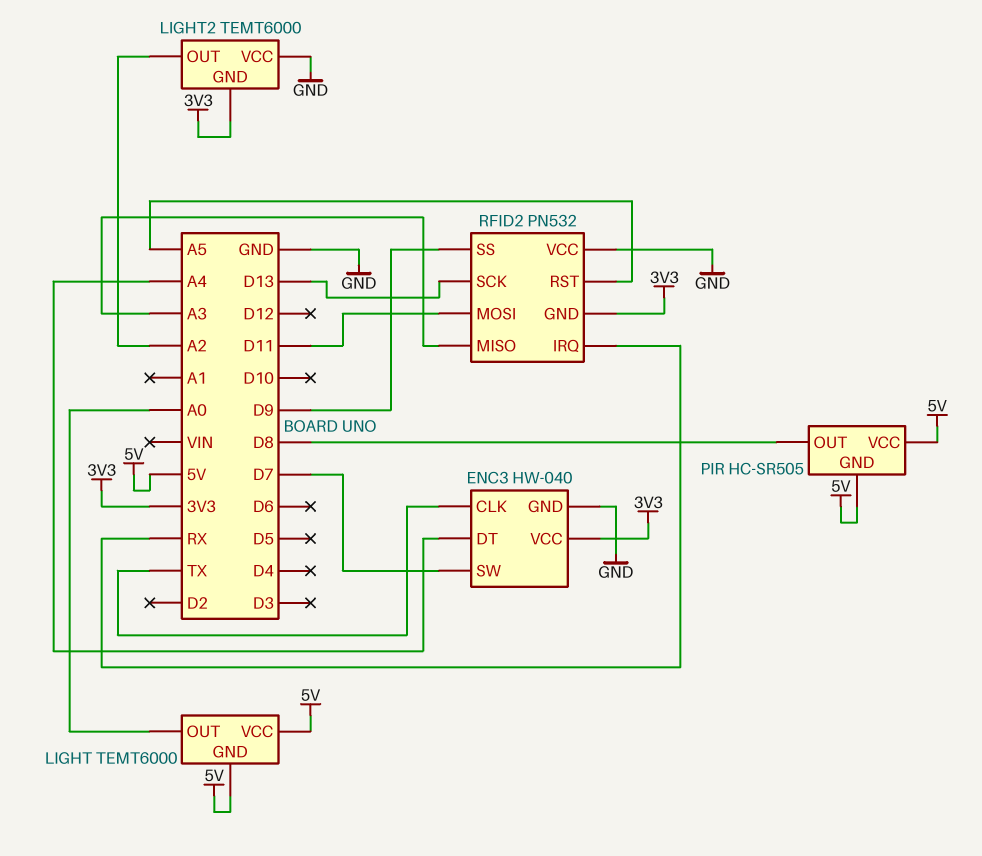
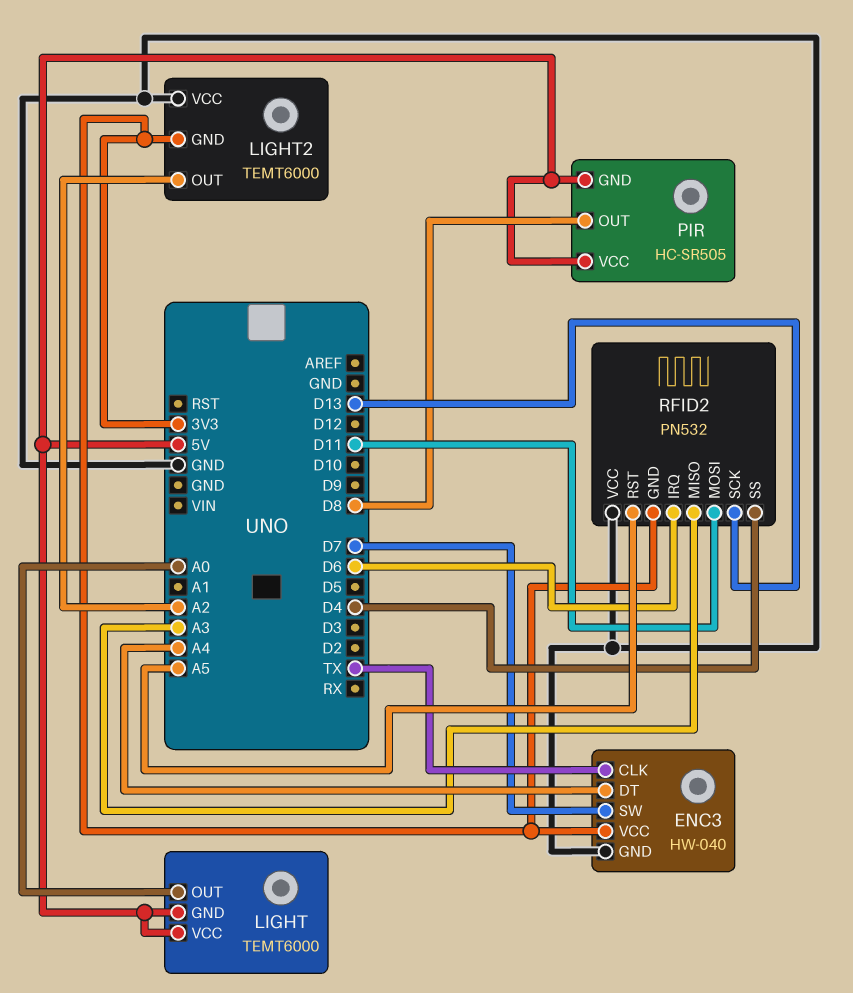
RFID2 pin IRQ: RX -> D6
RFID2 pin SS: D9 -> D4

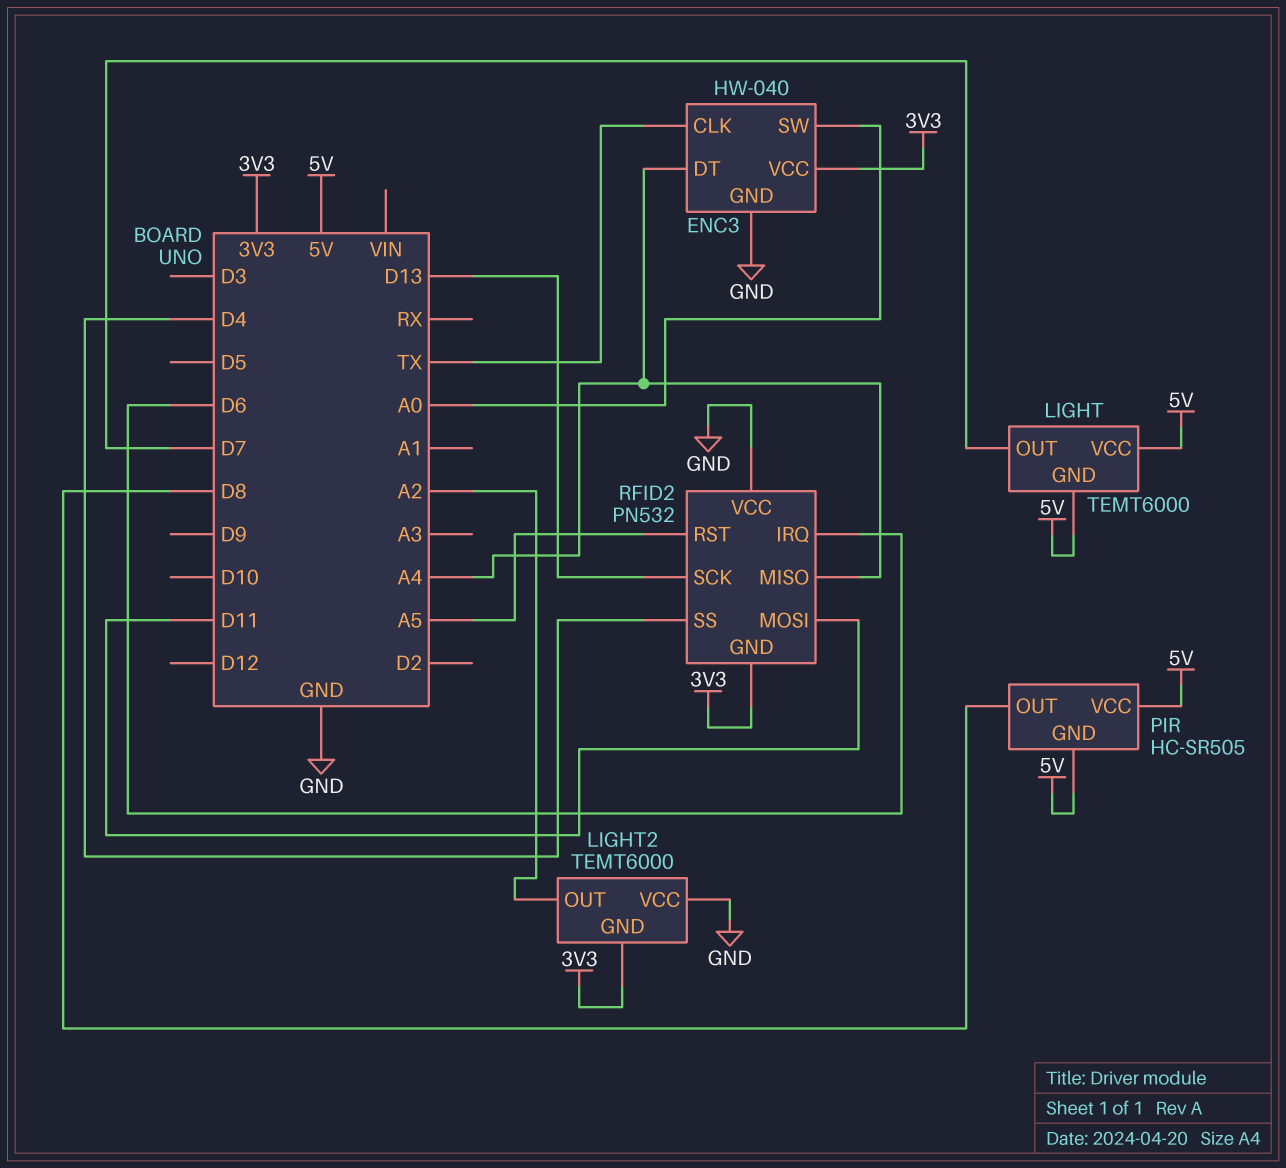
ENC3 pin SW: D7 -> A0
LIGHT pin OUT: A0 -> D7
RFID2 pin MISO: A3 -> A4

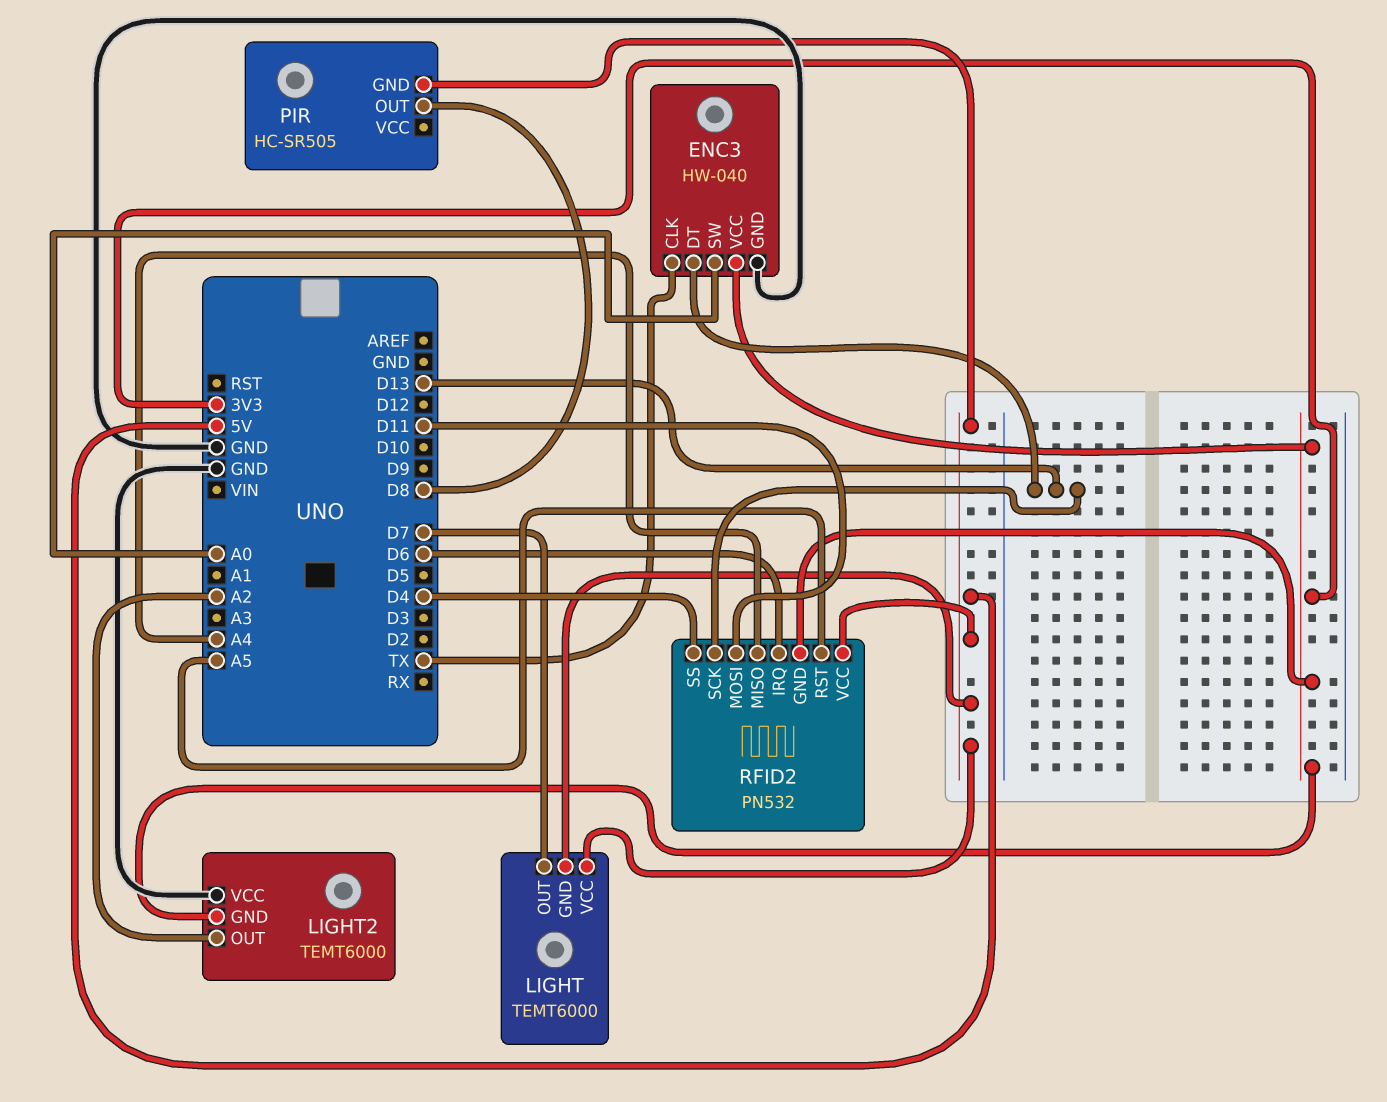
ENC3 pin DT: A4 -> D13
PIR pin VCC: 5V -> none
RFID2 pin VCC: GND -> 5V

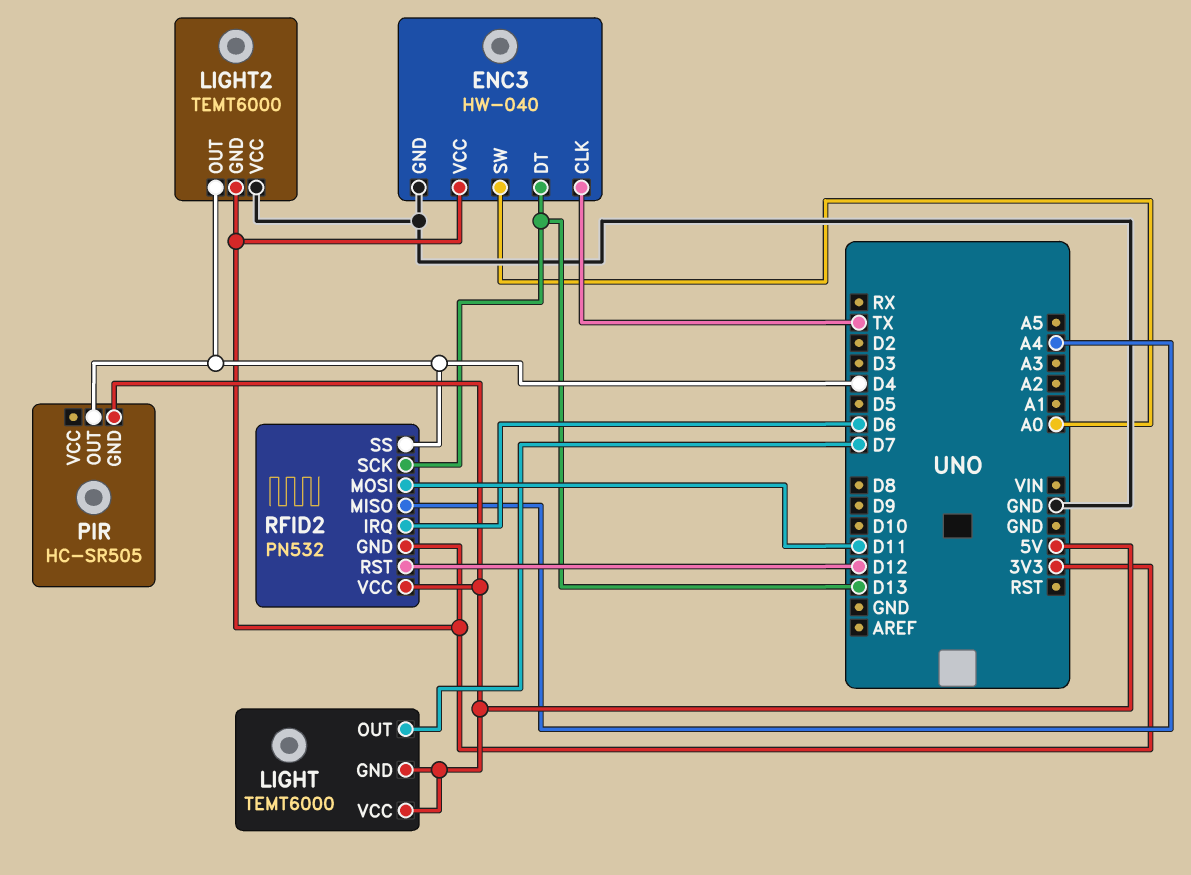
LIGHT2 pin OUT: A2 -> D4
PIR pin OUT: D8 -> D4
RFID2 pin RST: A5 -> D12

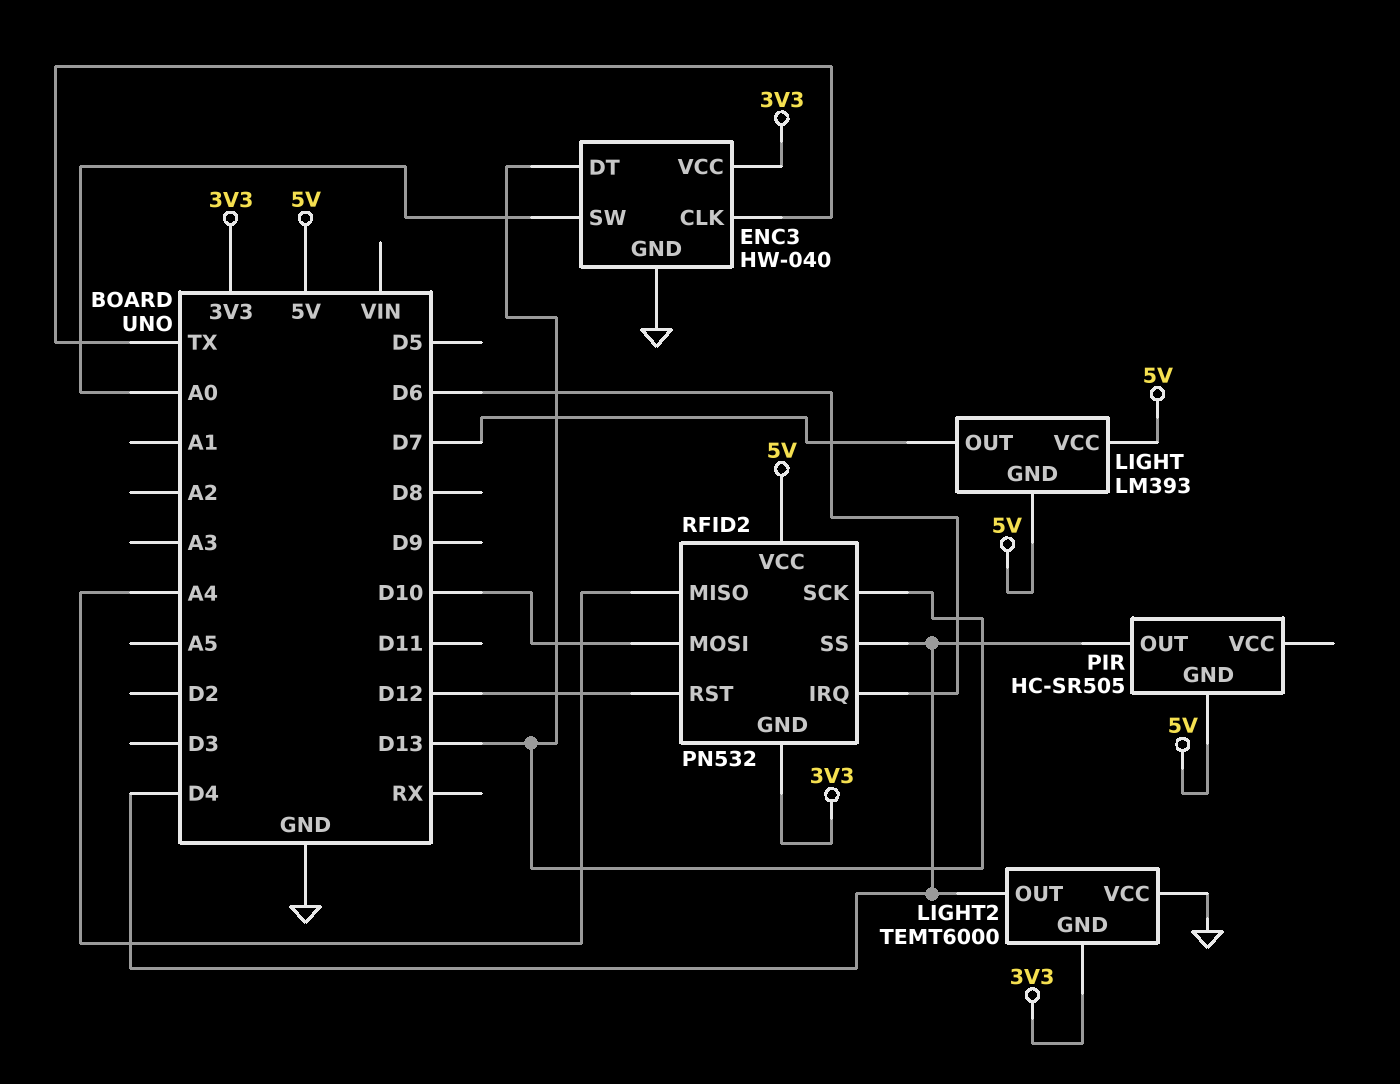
LIGHT: TEMT6000 -> LM393
RFID2 pin MOSI: D11 -> D10

